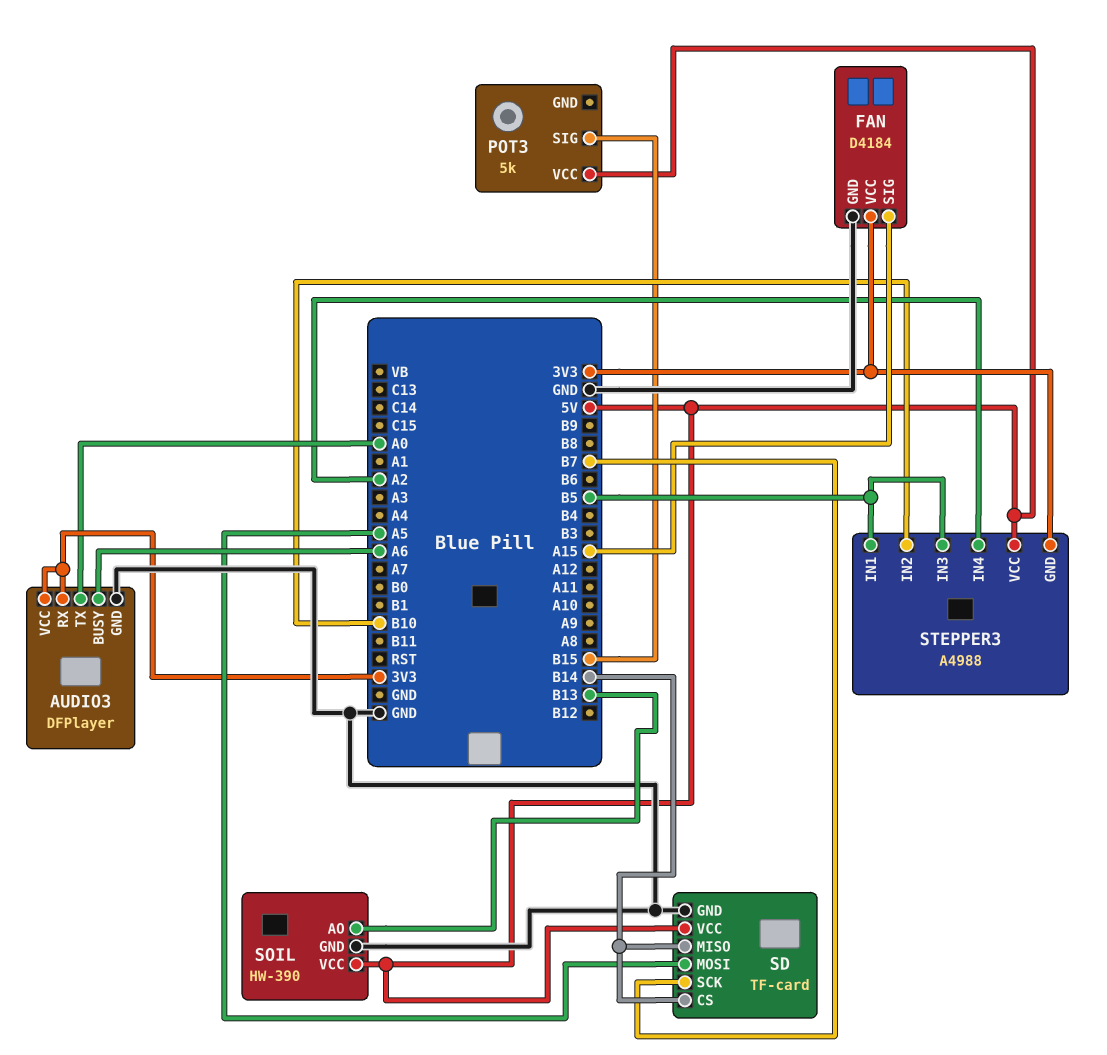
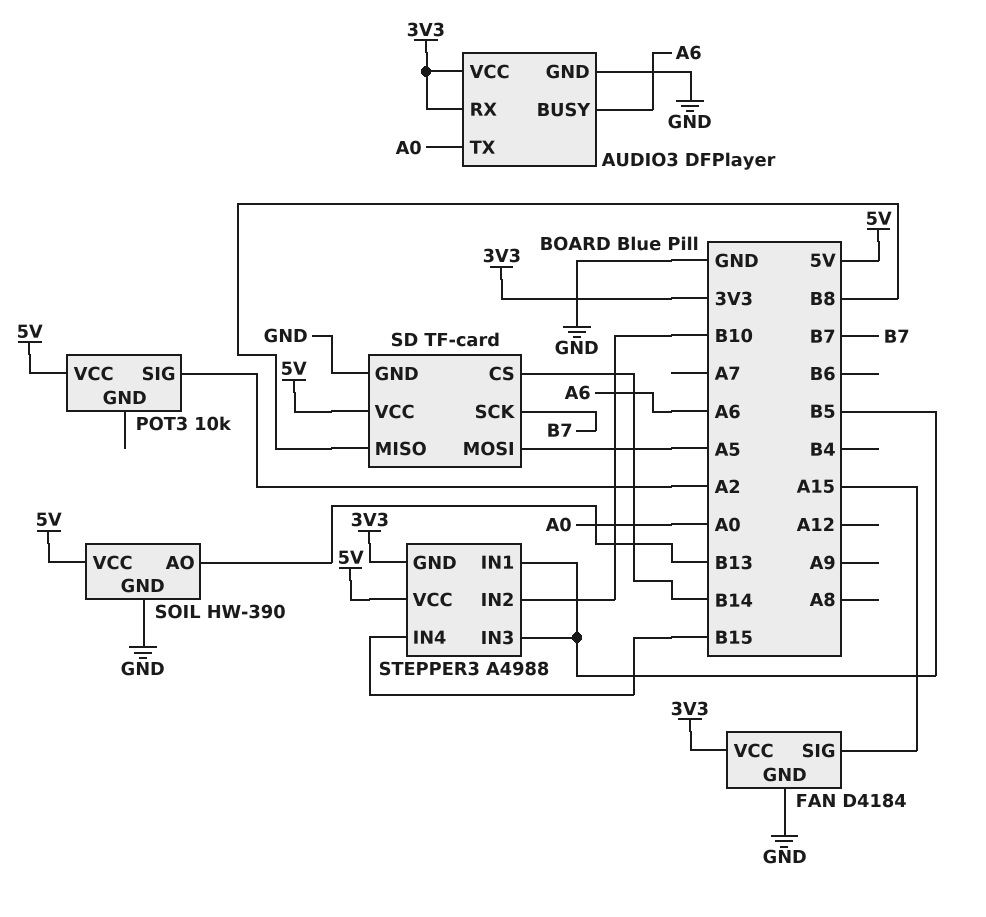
POT3: 5k -> 10k
POT3 pin SIG: B15 -> A2
SD pin MISO: B14 -> B8
STEPPER3 pin IN4: A2 -> B15

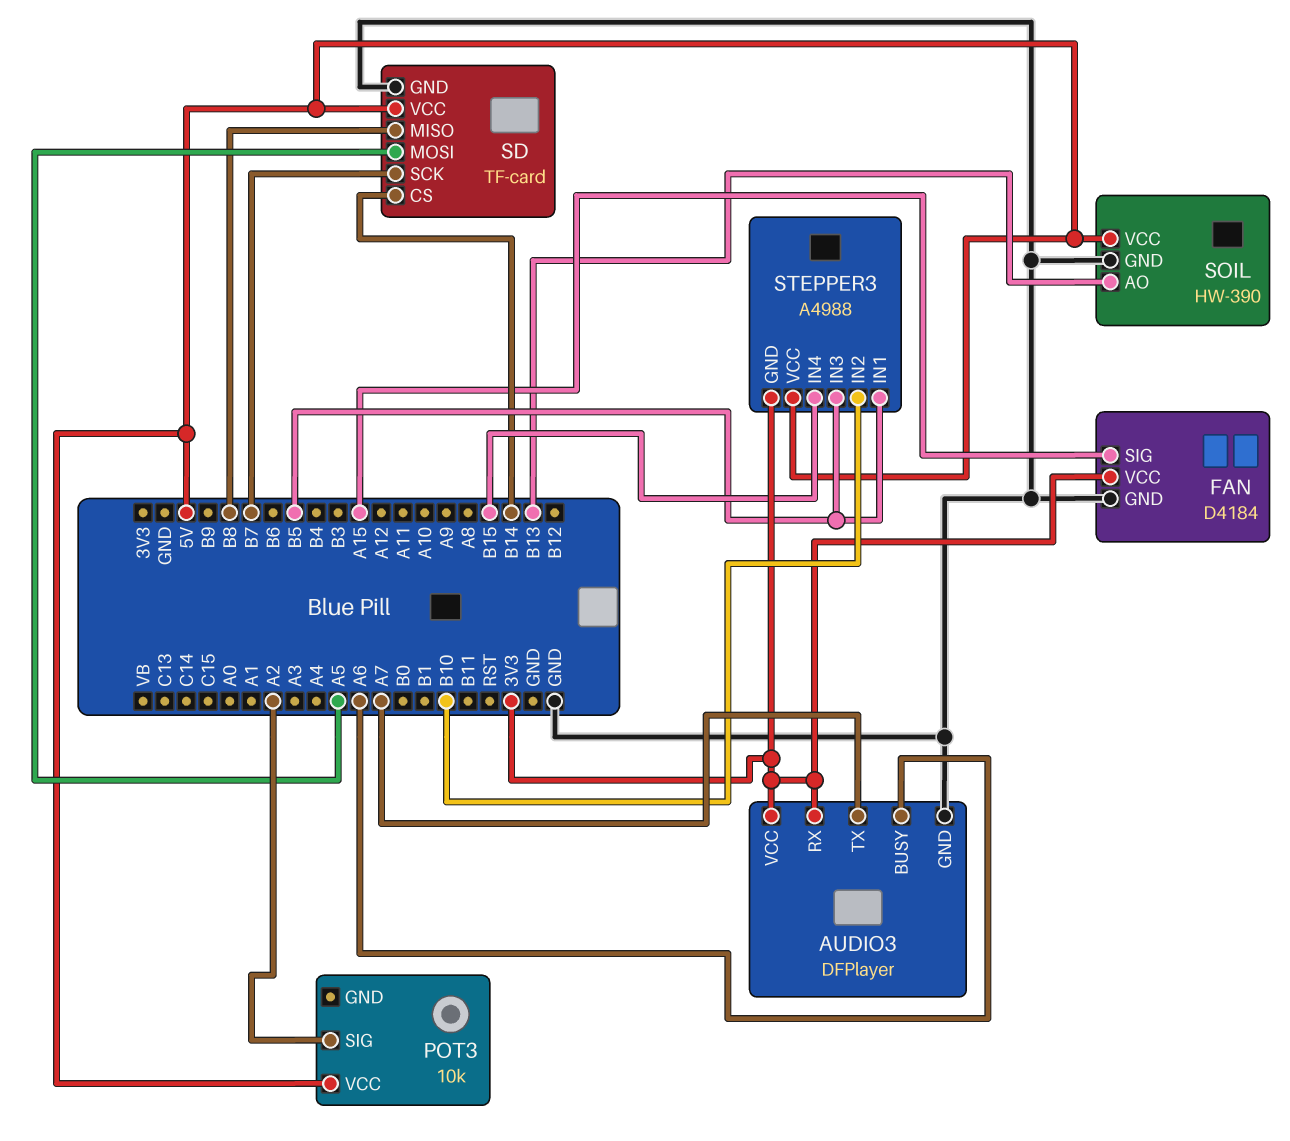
AUDIO3 pin TX: A0 -> A7

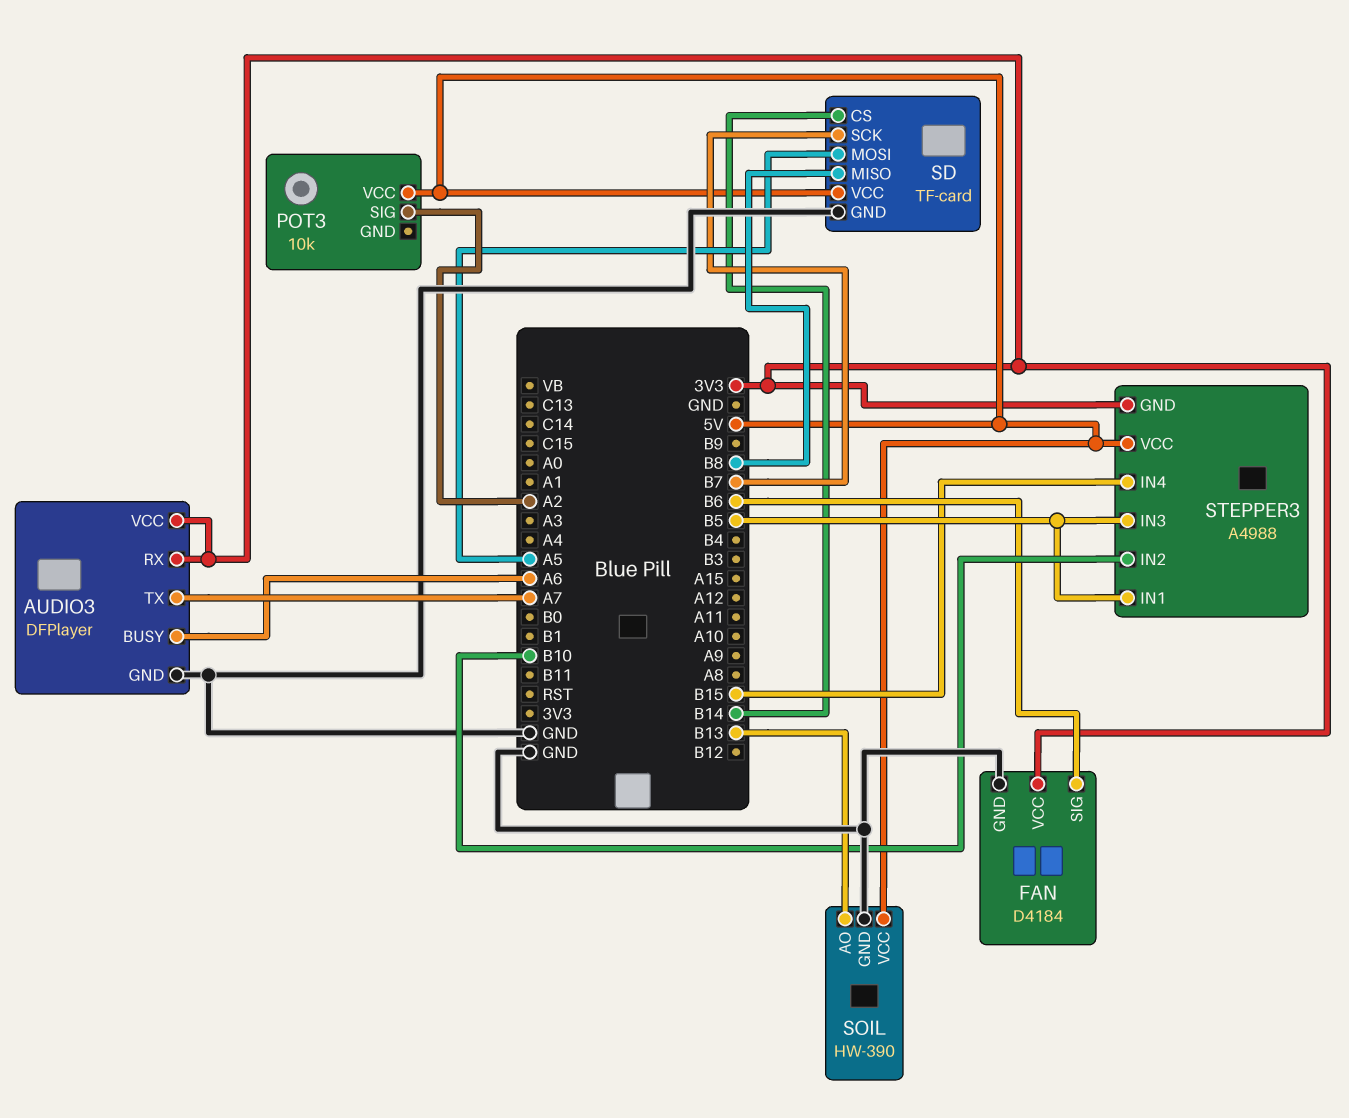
FAN pin SIG: A15 -> B6

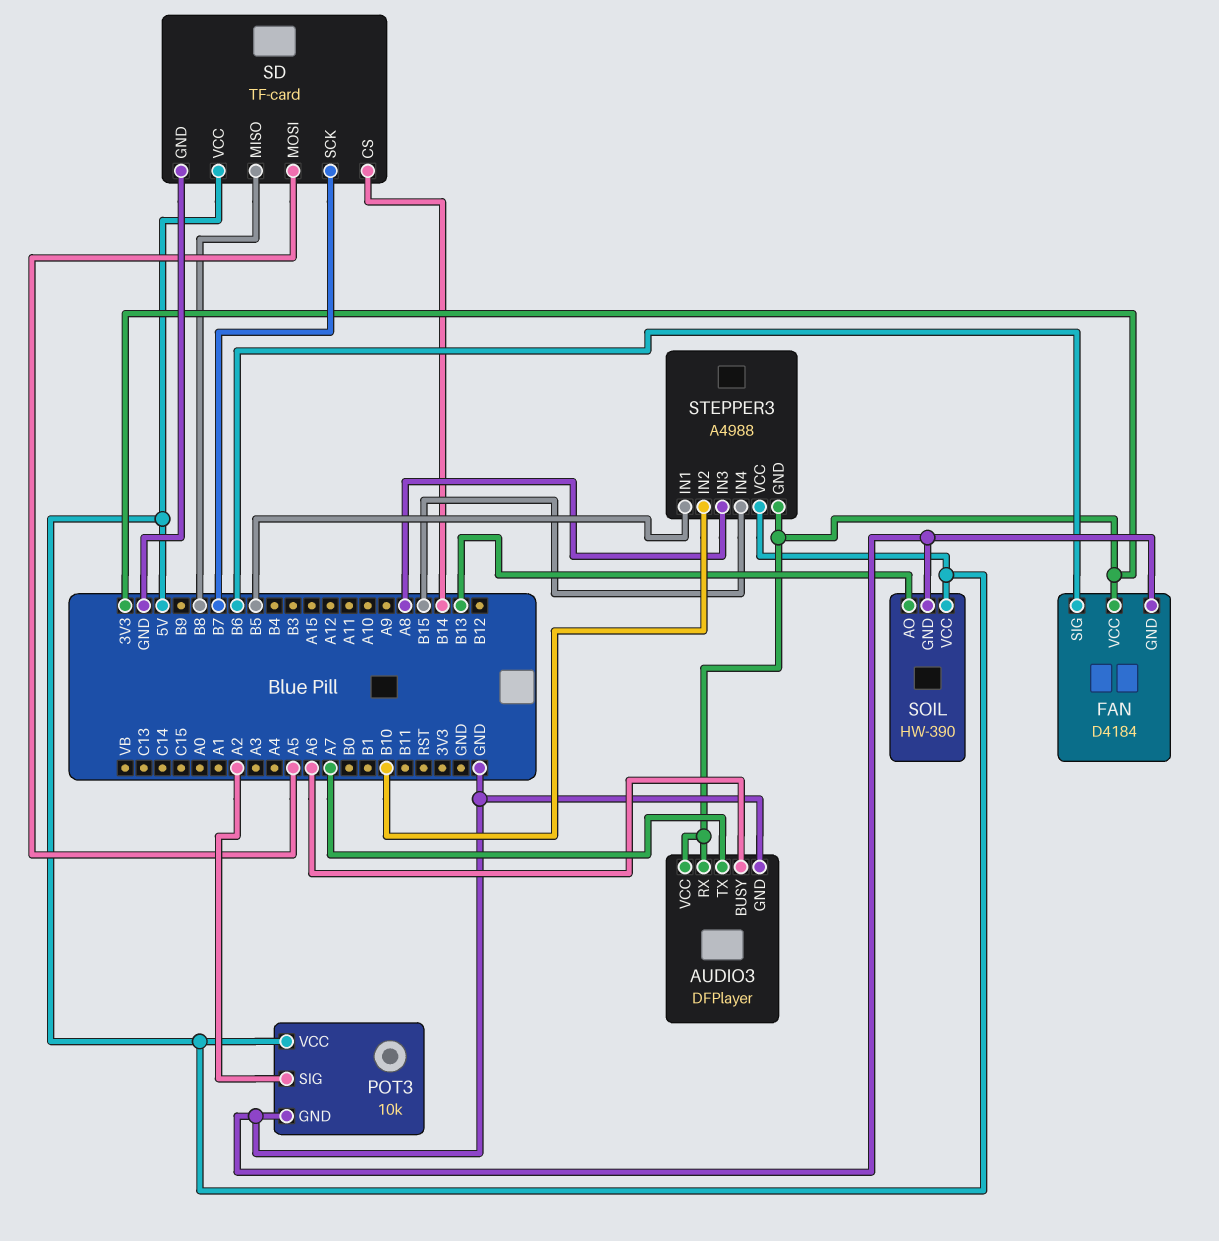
POT3 pin GND: none -> GND
STEPPER3 pin IN3: B5 -> A8

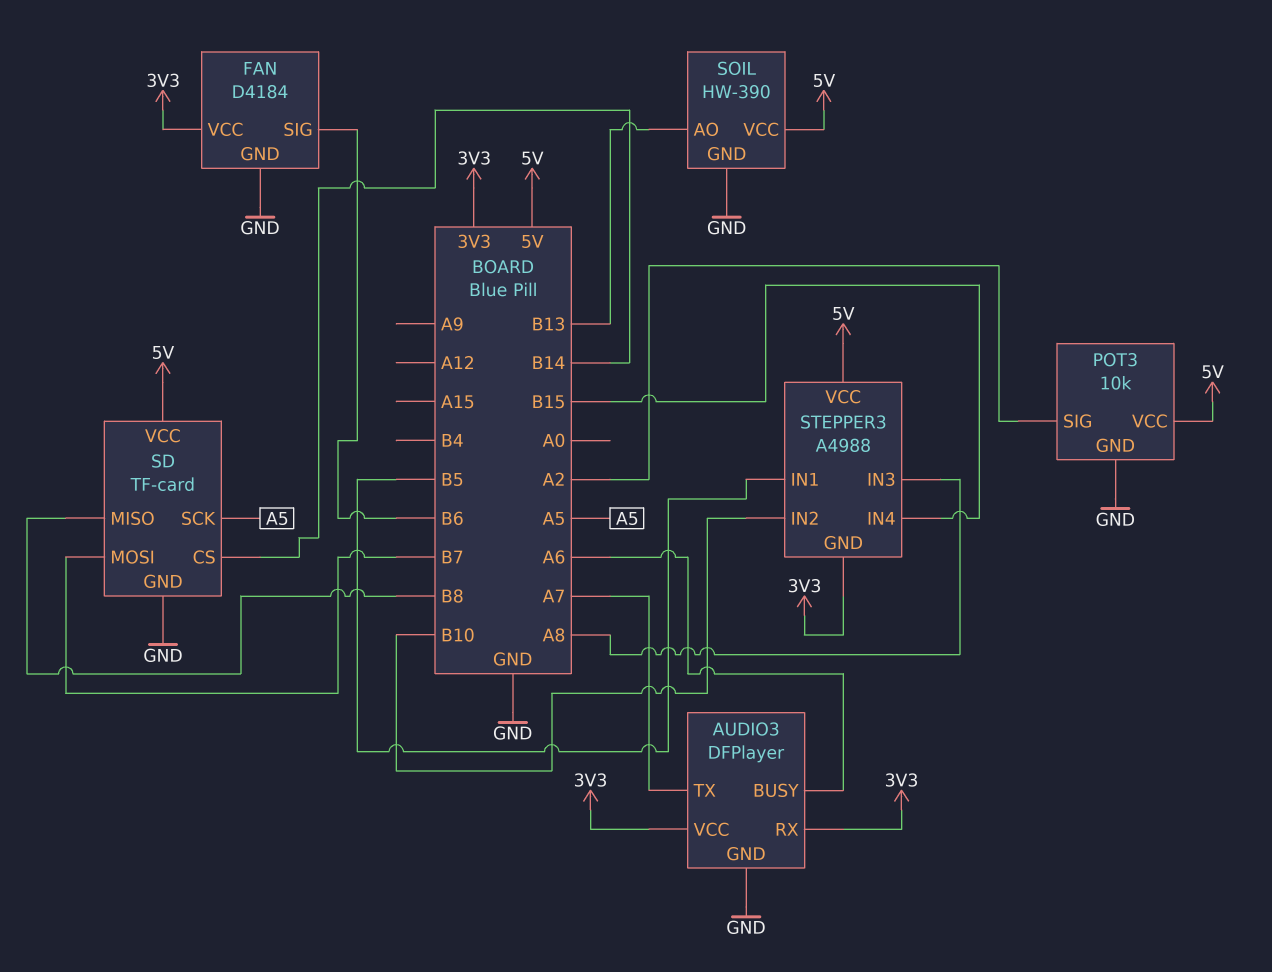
SD pin MOSI: A5 -> B7
SD pin SCK: B7 -> A5

